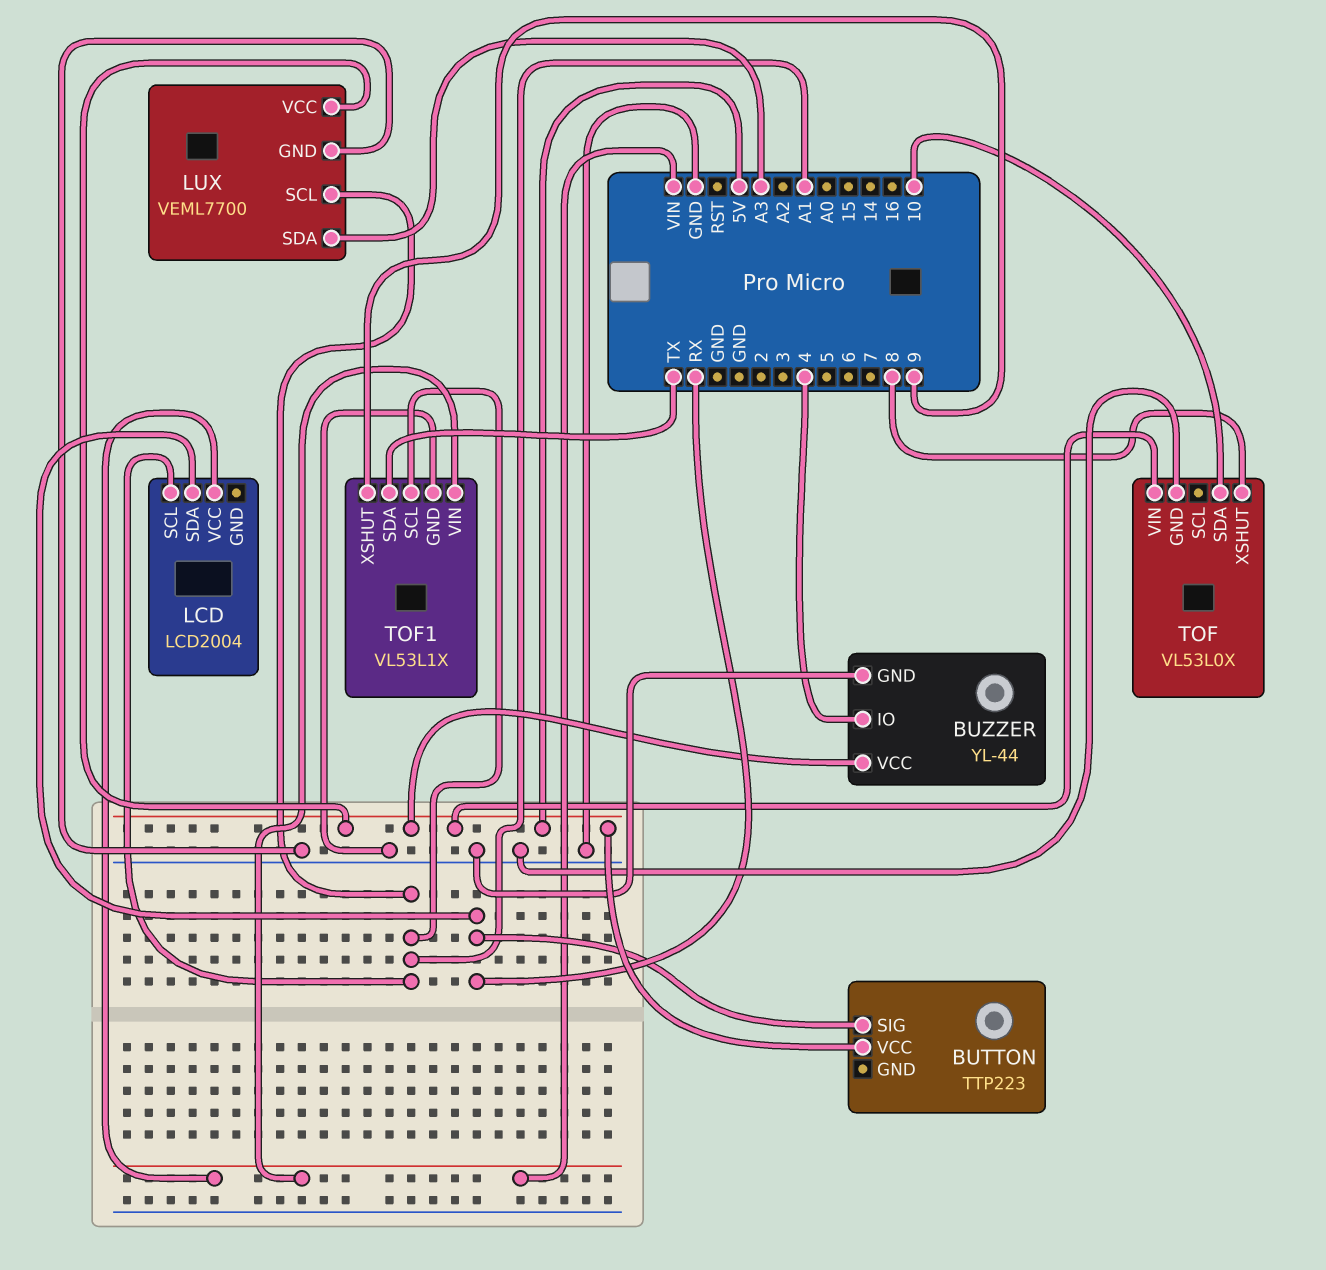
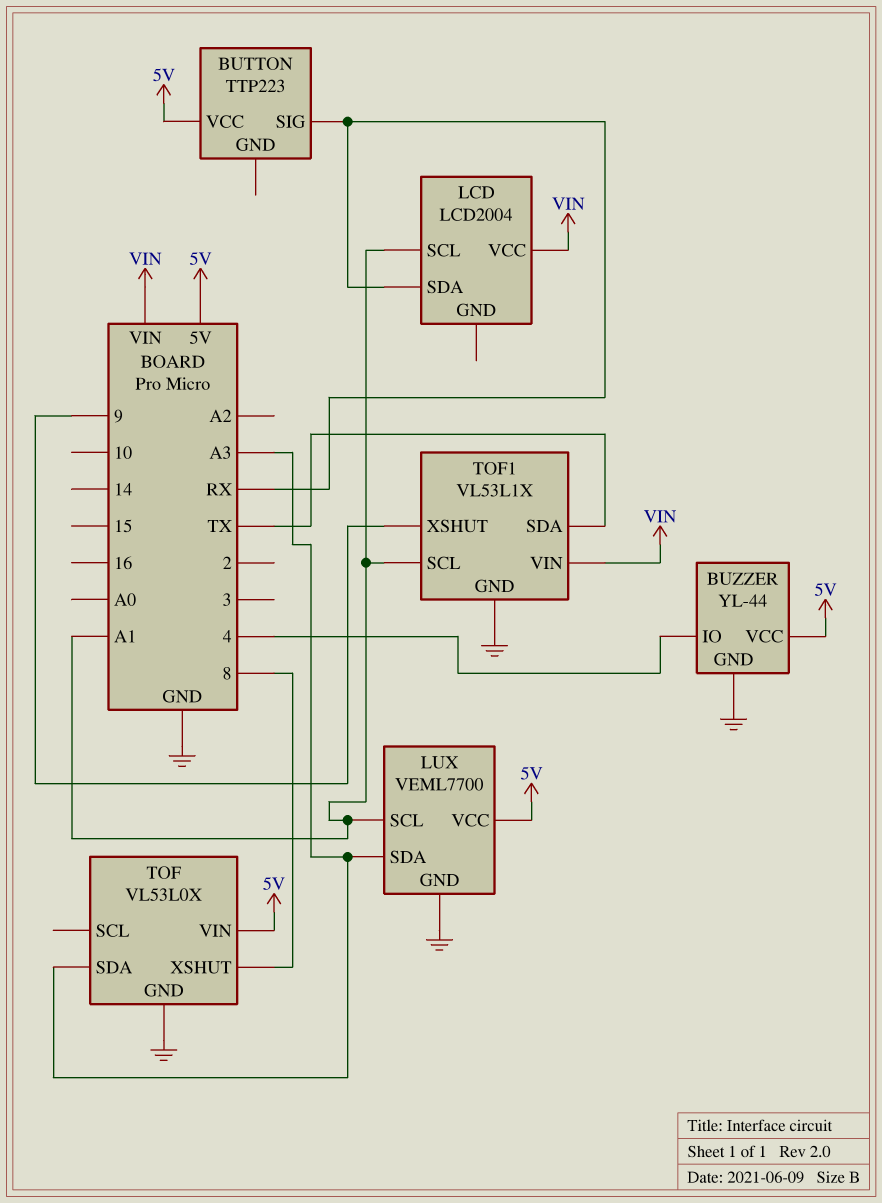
TOF pin SDA: 10 -> A3

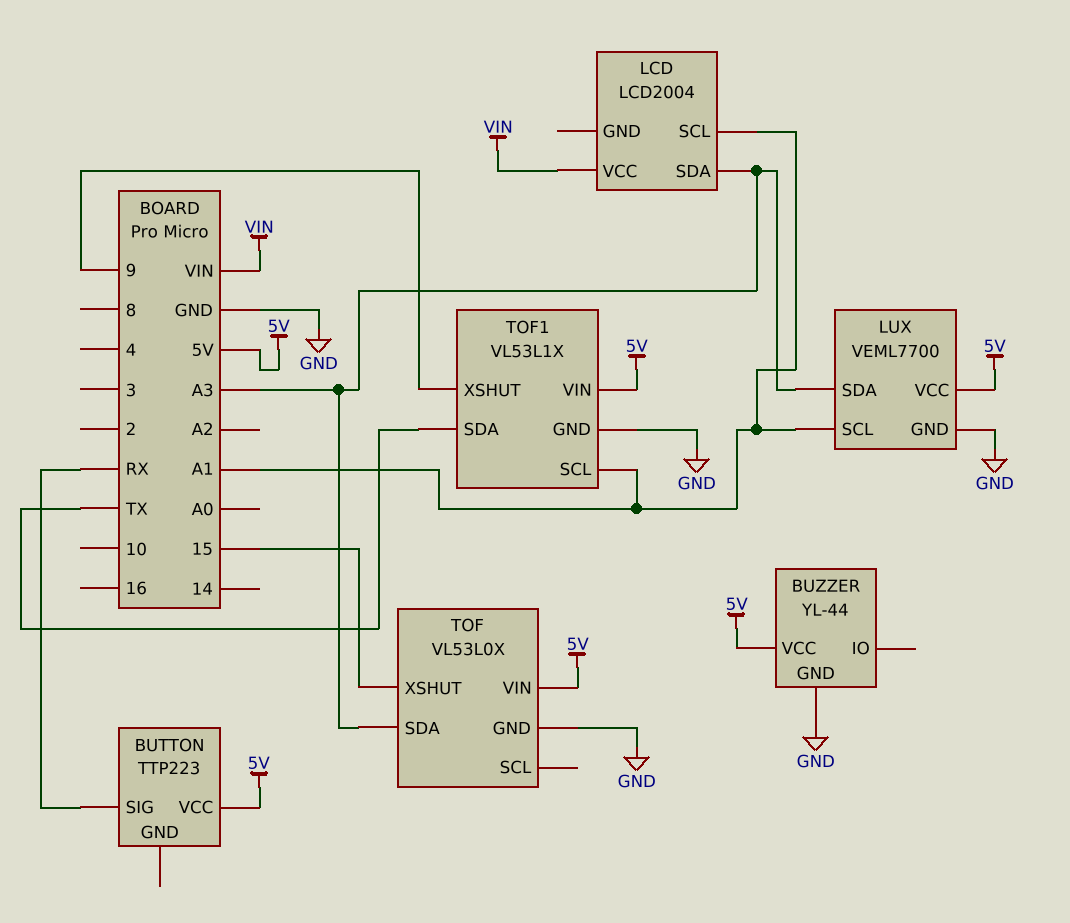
BUZZER pin IO: 4 -> none
LCD pin SDA: RX -> A3
TOF pin XSHUT: 8 -> 15
TOF1 pin VIN: VIN -> 5V

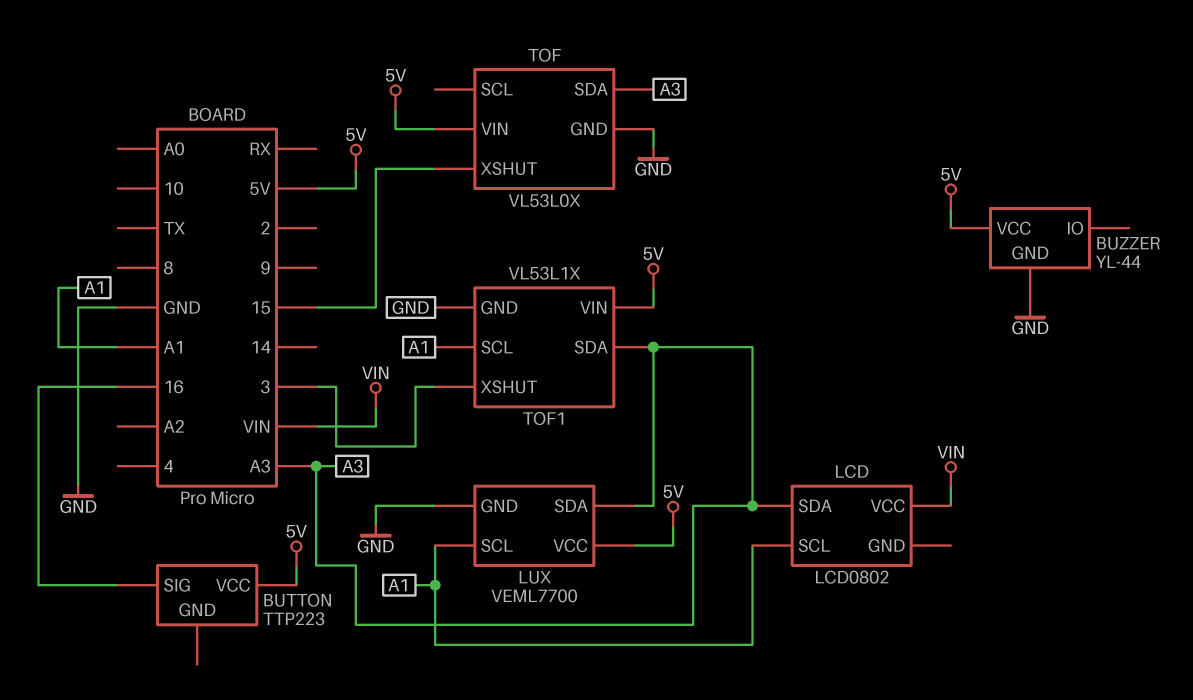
BUTTON pin SIG: RX -> 16
LCD: LCD2004 -> LCD0802
TOF1 pin SDA: TX -> A3
TOF1 pin XSHUT: 9 -> 3

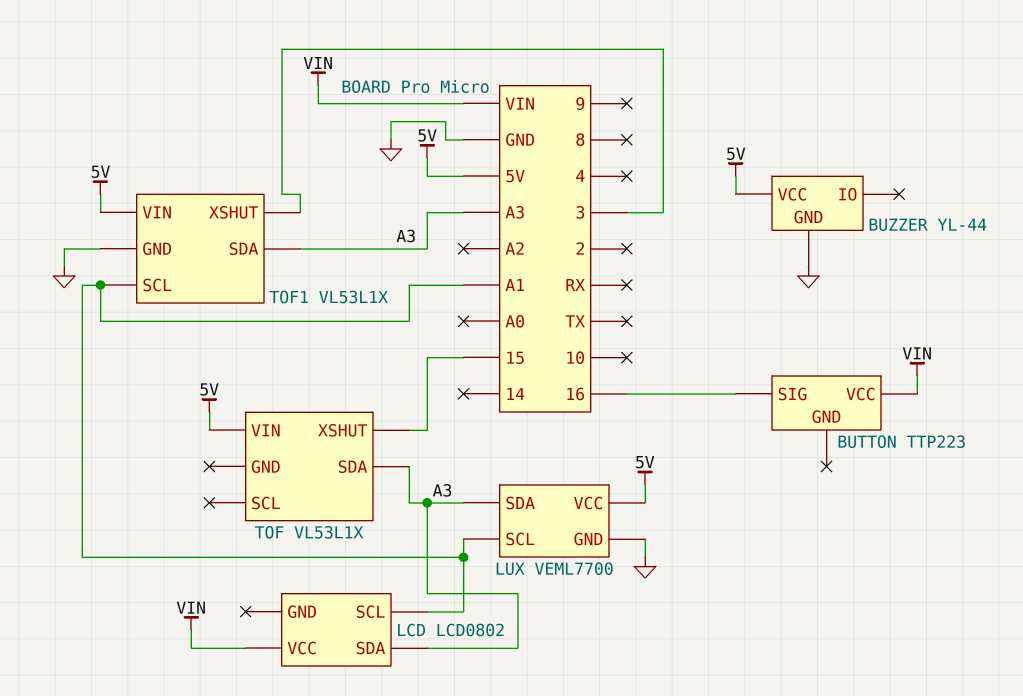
BUTTON pin VCC: 5V -> VIN
TOF: VL53L0X -> VL53L1X
TOF pin GND: GND -> none

